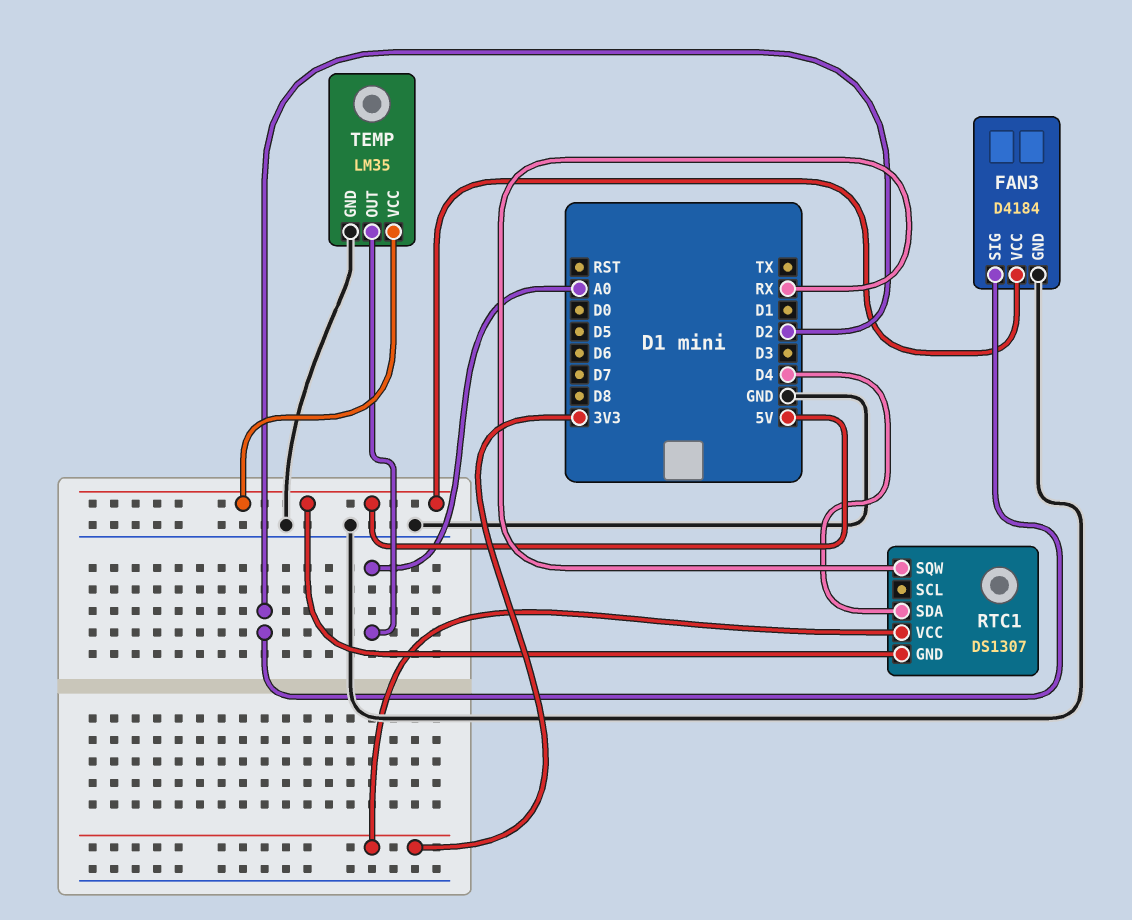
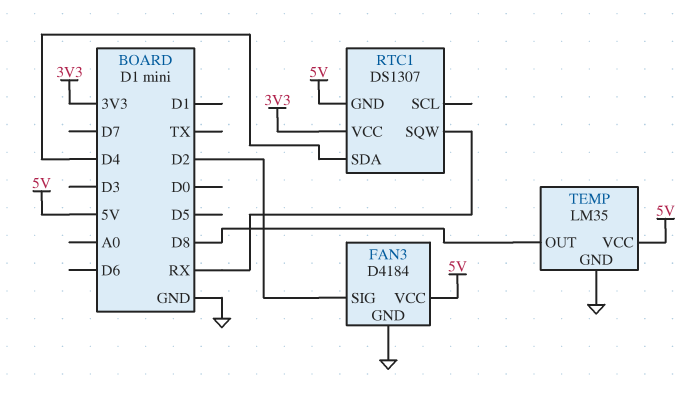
TEMP pin OUT: A0 -> D8

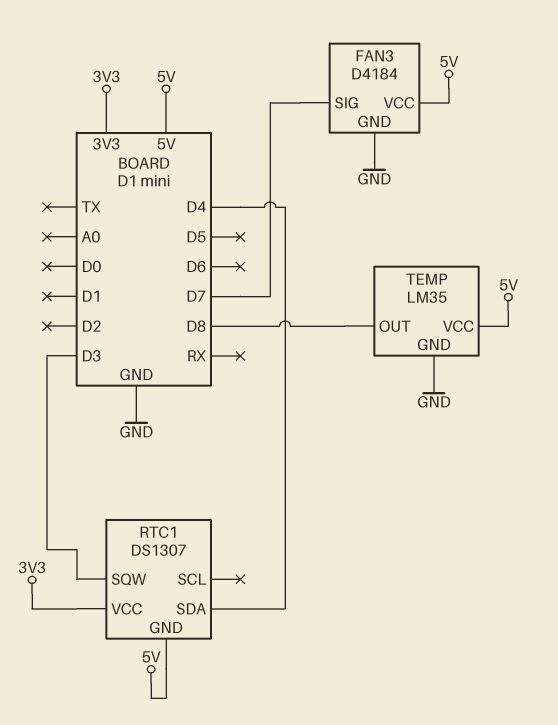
FAN3 pin SIG: D2 -> D7
RTC1 pin SQW: RX -> D3

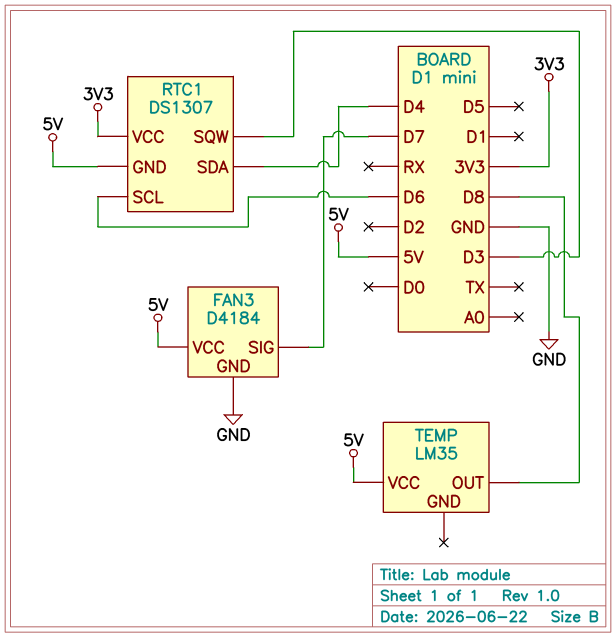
RTC1 pin SCL: none -> D6
TEMP pin GND: GND -> none

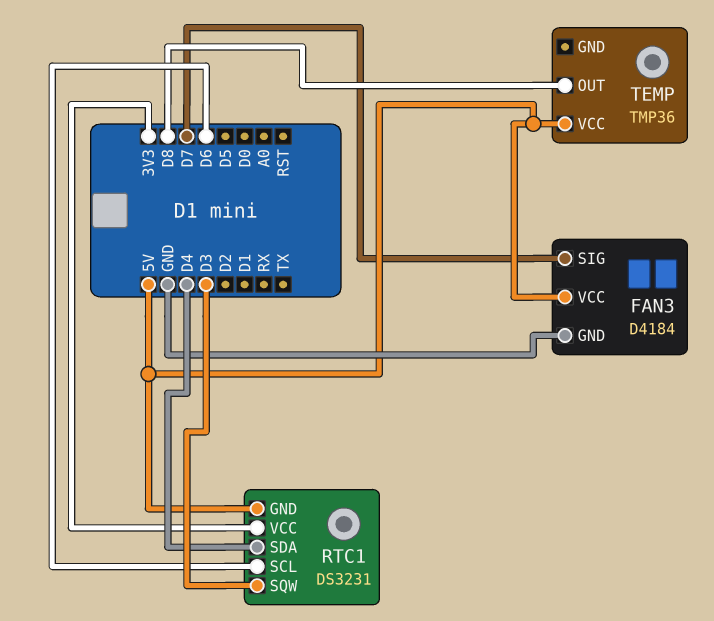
RTC1: DS1307 -> DS3231
TEMP: LM35 -> TMP36

